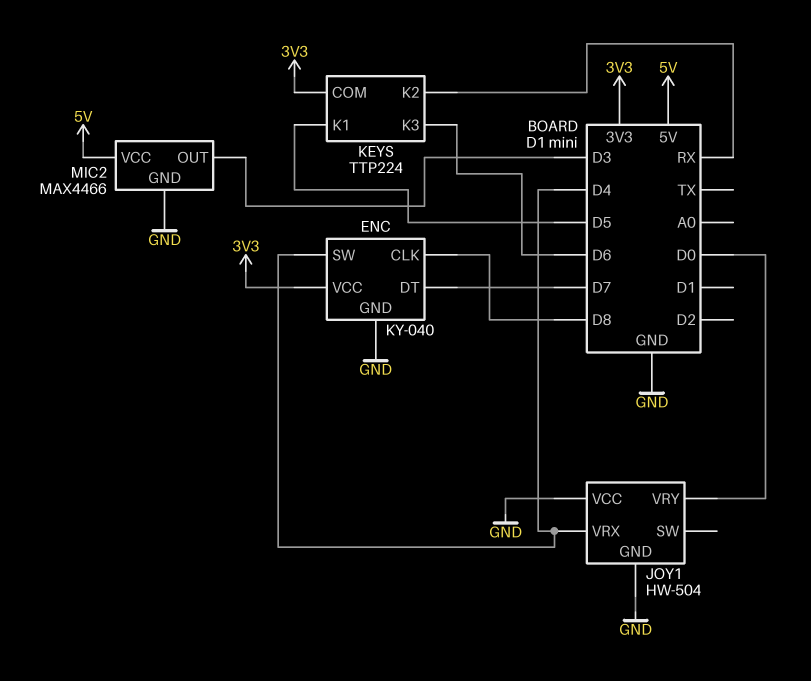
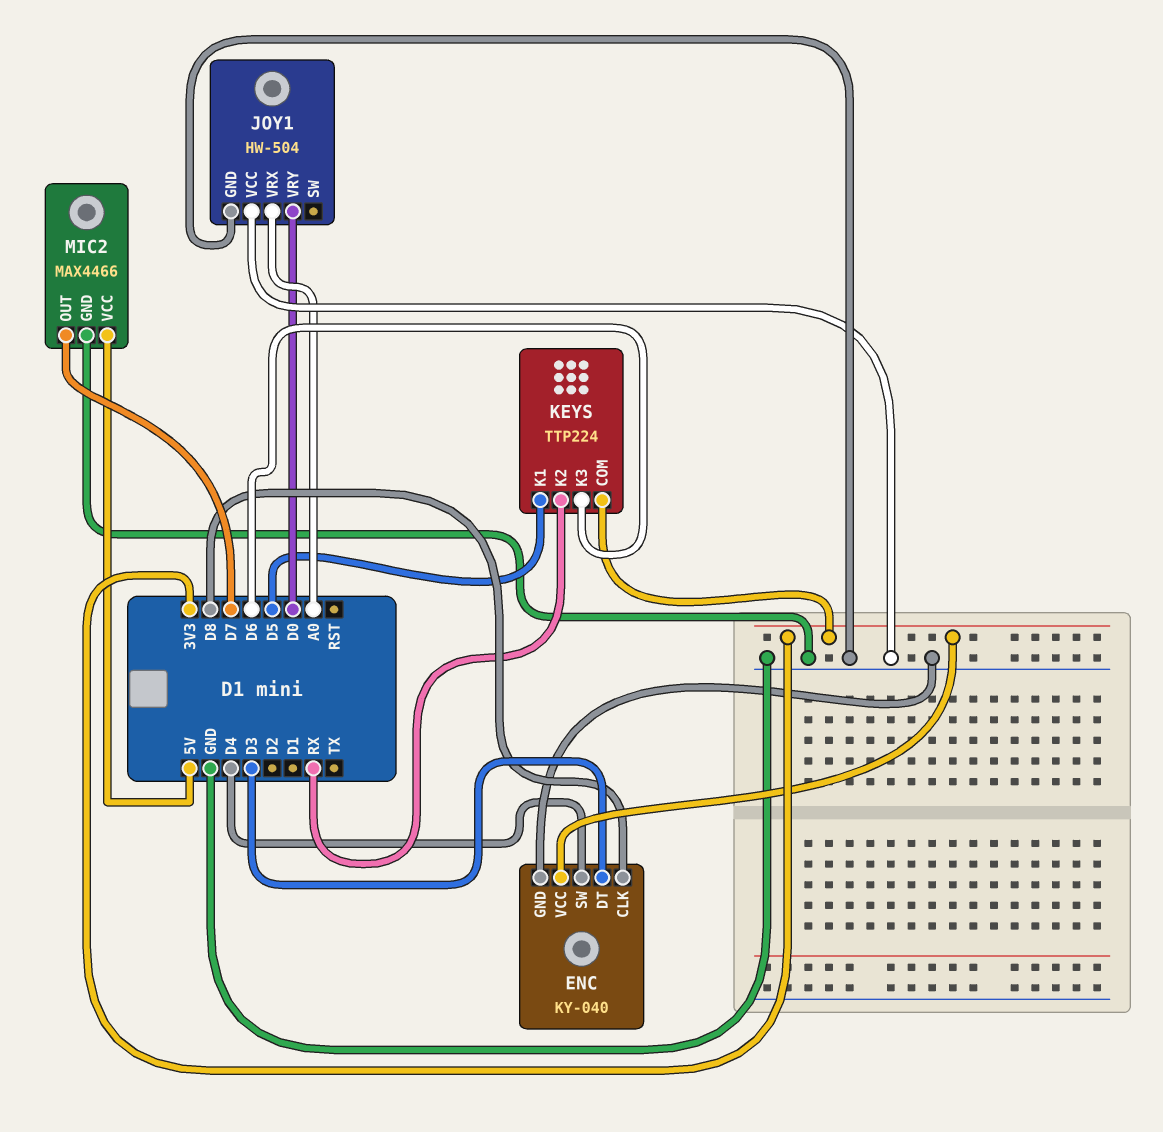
ENC pin DT: D7 -> D3
JOY1 pin VRX: D4 -> A0
MIC2 pin OUT: D3 -> D7

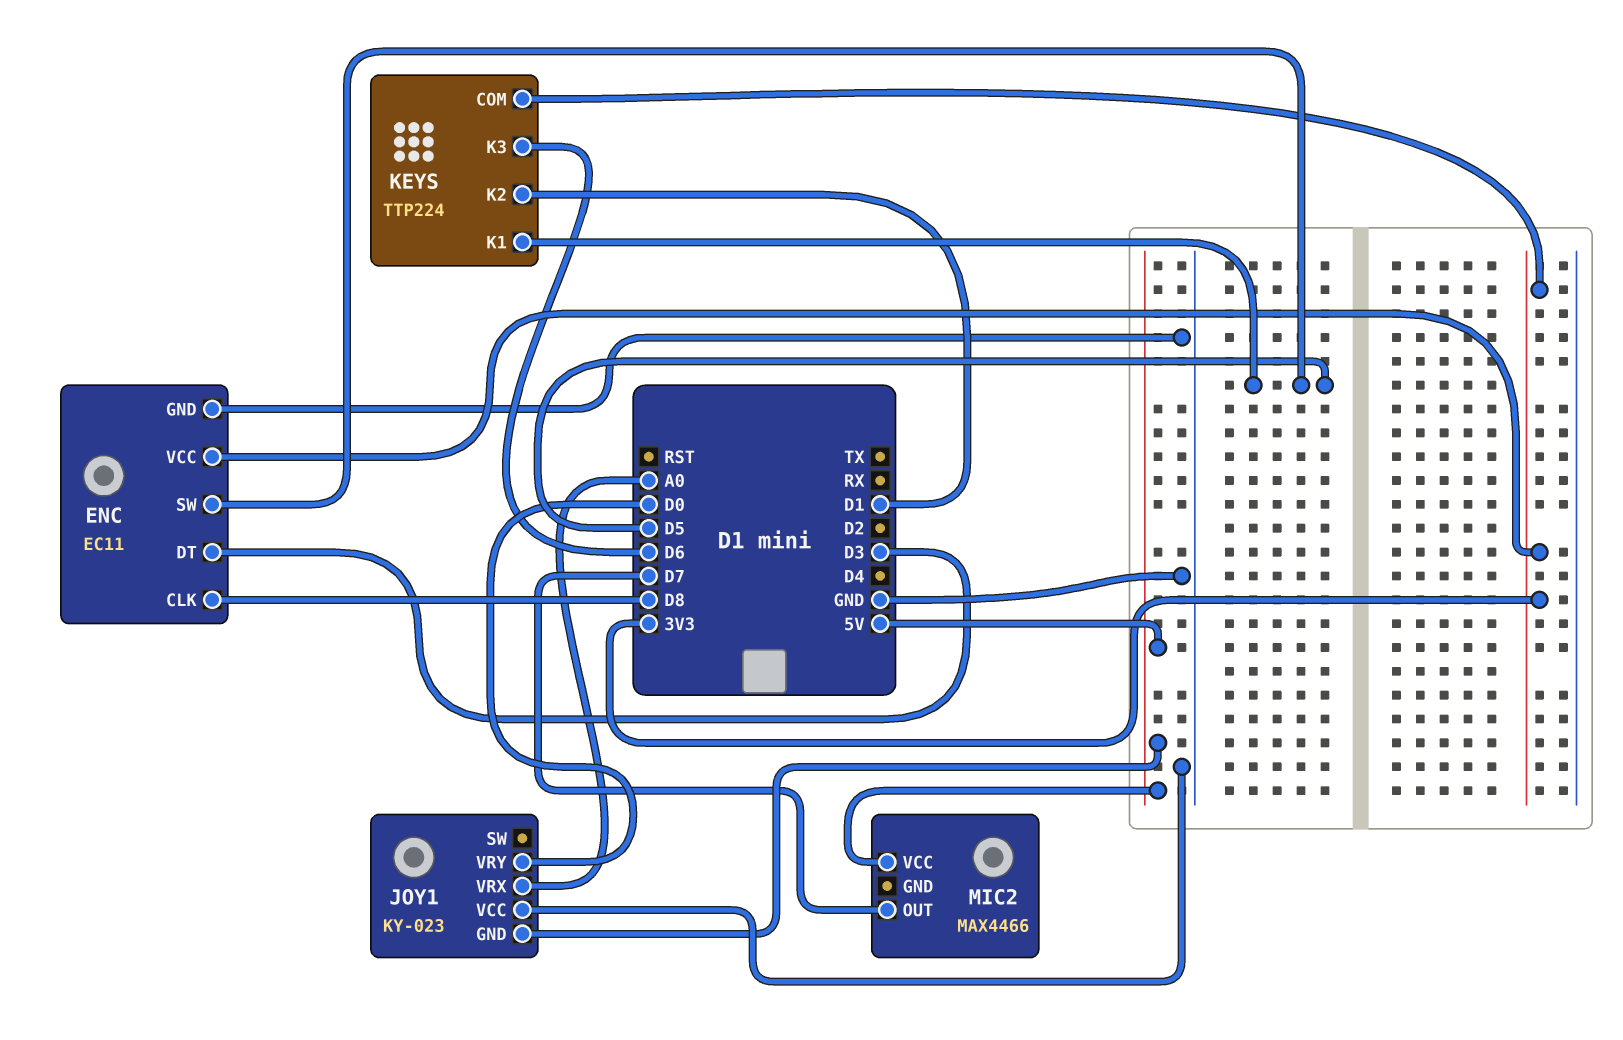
ENC: KY-040 -> EC11
ENC pin SW: D4 -> D5
JOY1: HW-504 -> KY-023
JOY1 pin GND: GND -> 5V
KEYS pin K2: RX -> D1
MIC2 pin GND: GND -> none

